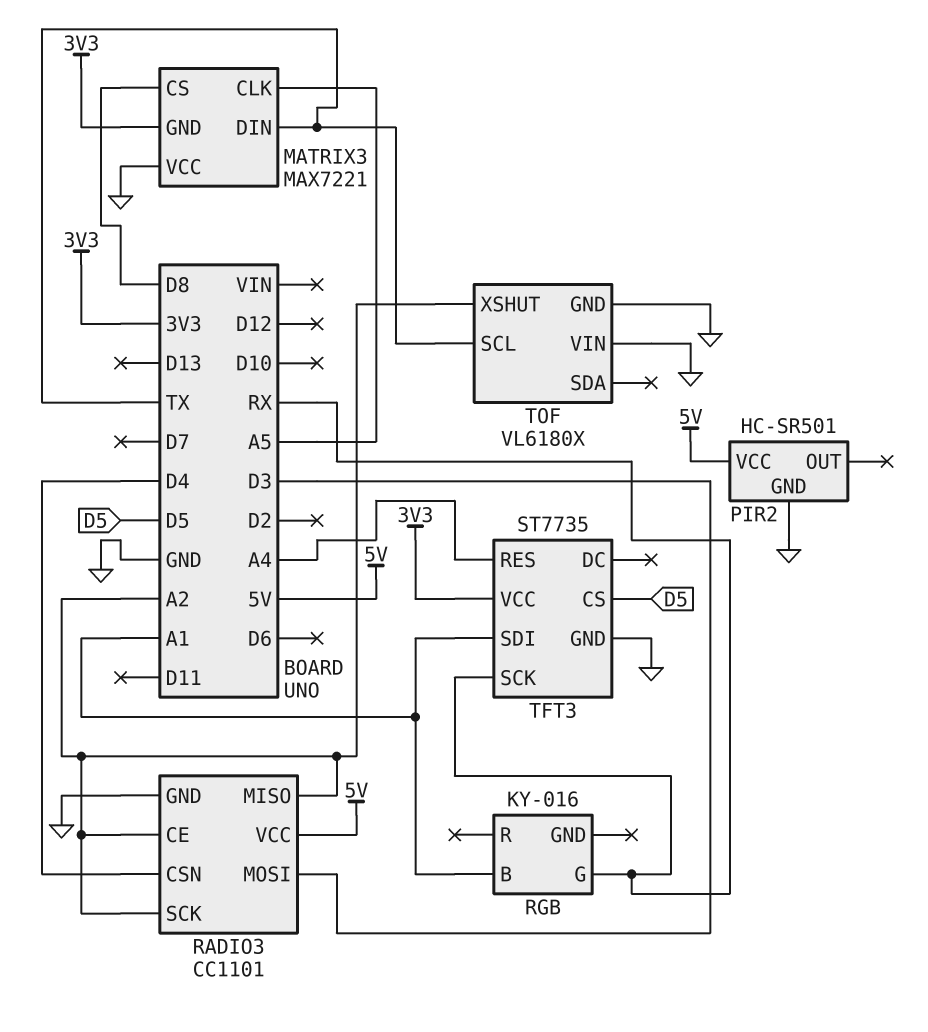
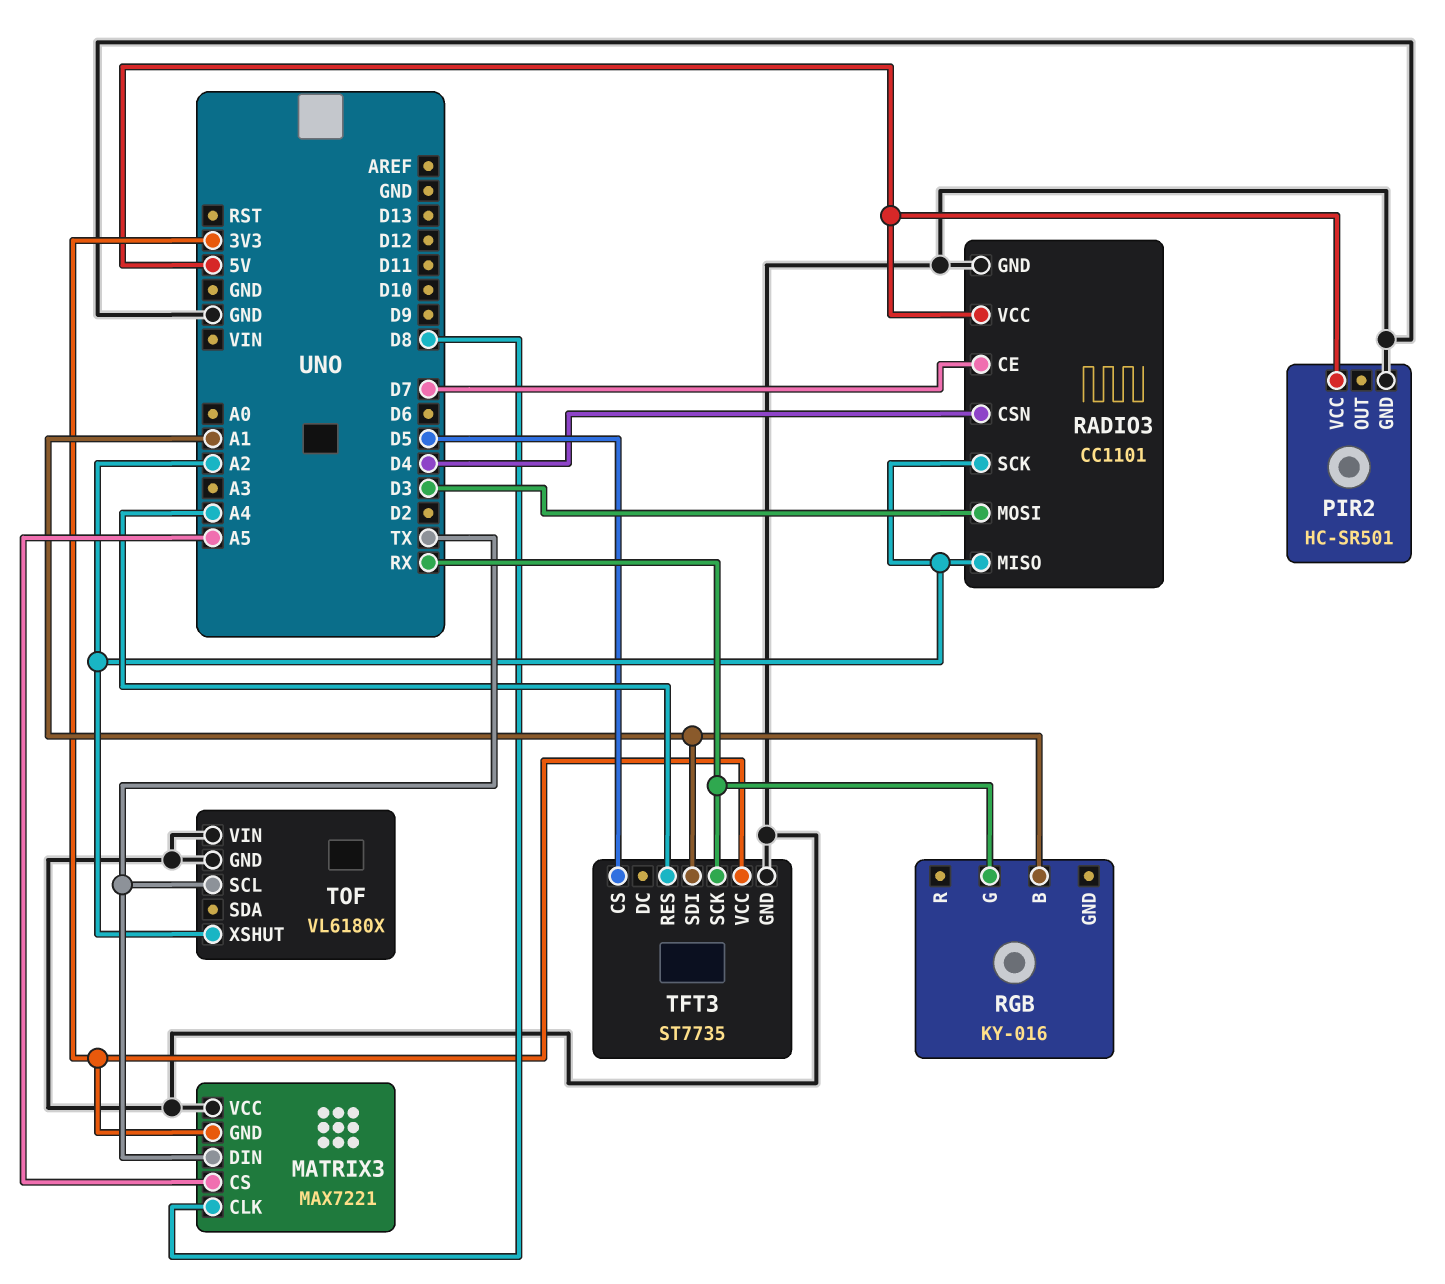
MATRIX3 pin CLK: A5 -> D8
MATRIX3 pin CS: D8 -> A5
RADIO3 pin CE: A2 -> D7

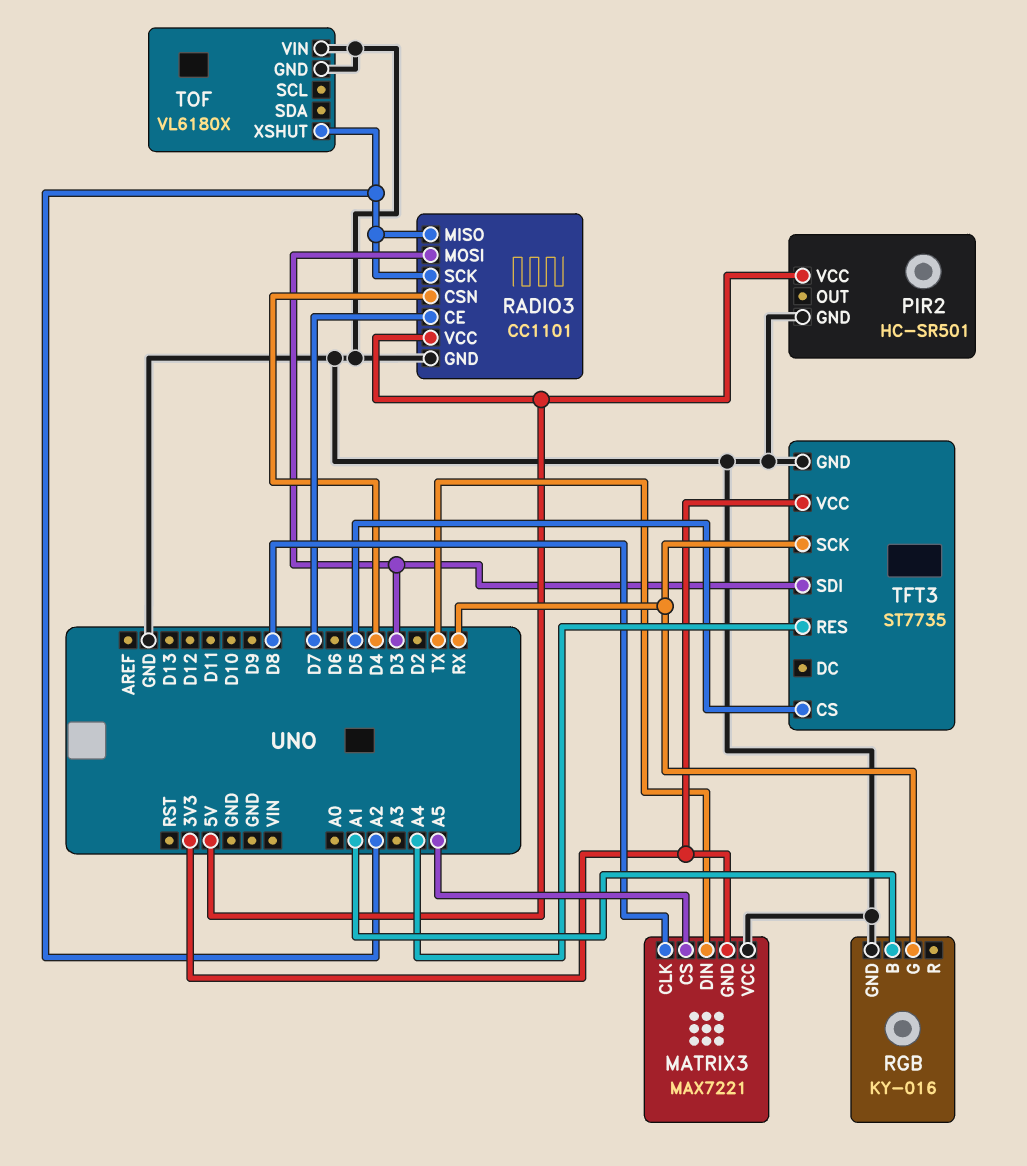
RGB pin GND: none -> GND
TFT3 pin SDI: A1 -> D3
TOF pin SCL: TX -> none

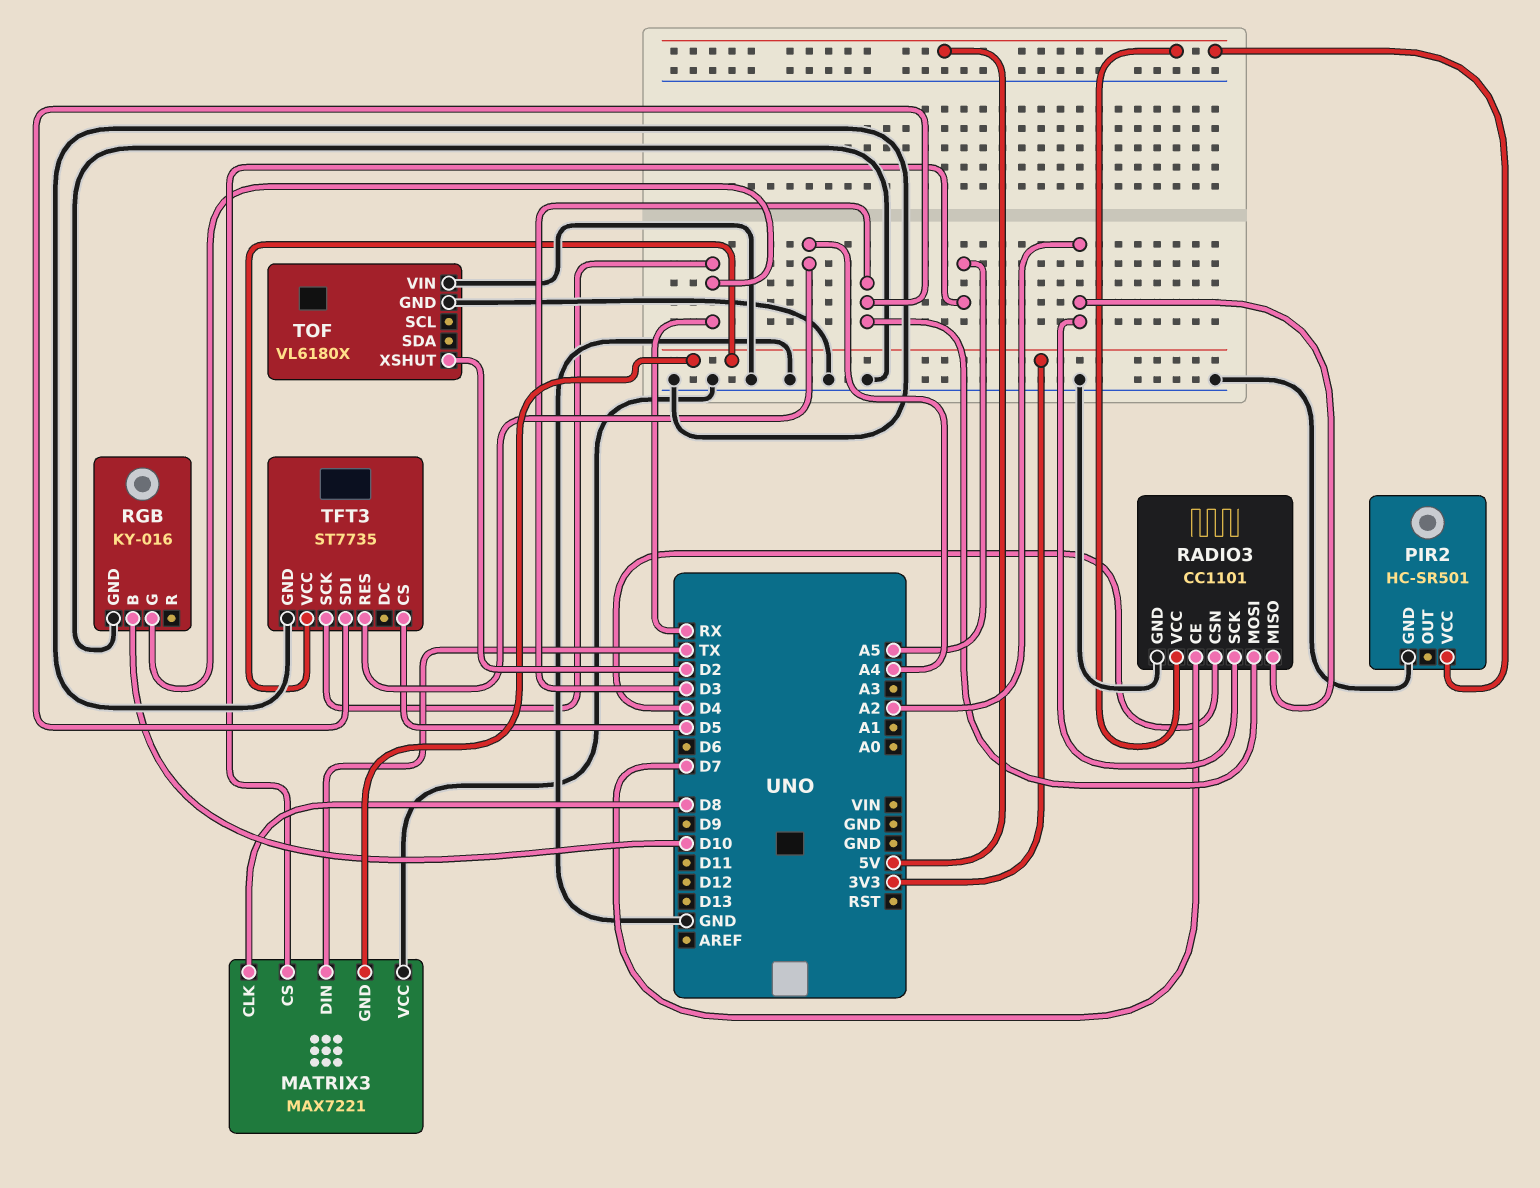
RGB pin B: A1 -> D10
TOF pin XSHUT: A2 -> D2

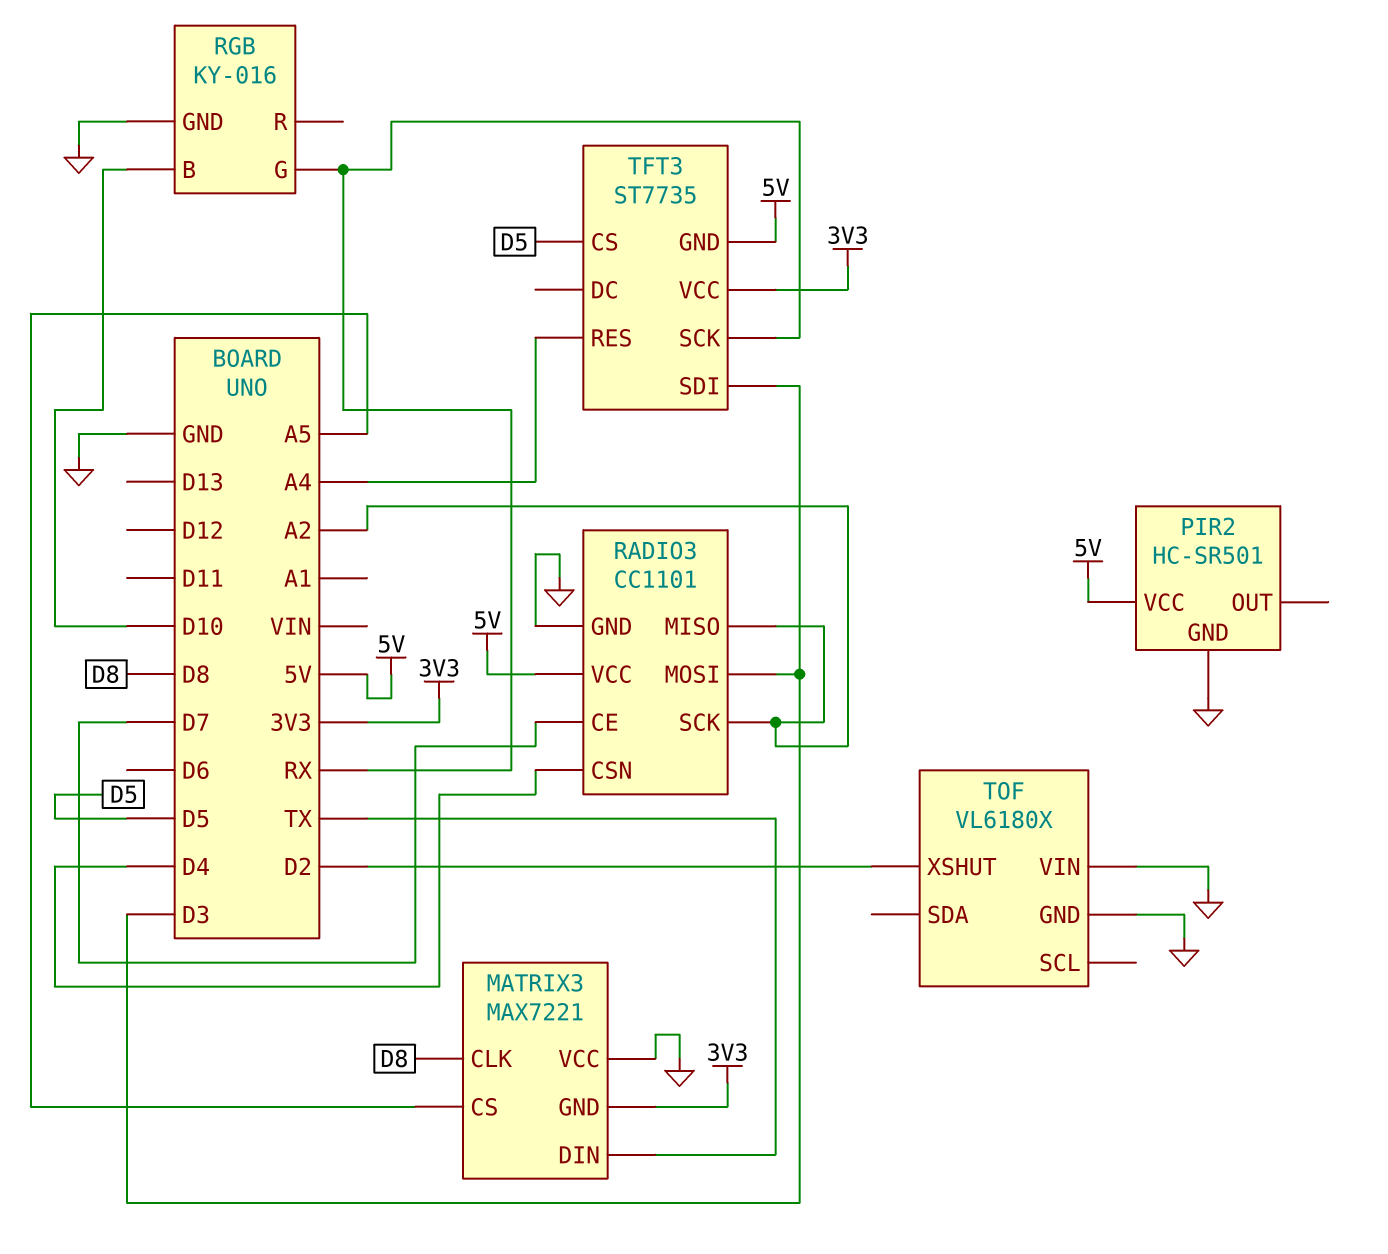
TFT3 pin GND: GND -> 5V

